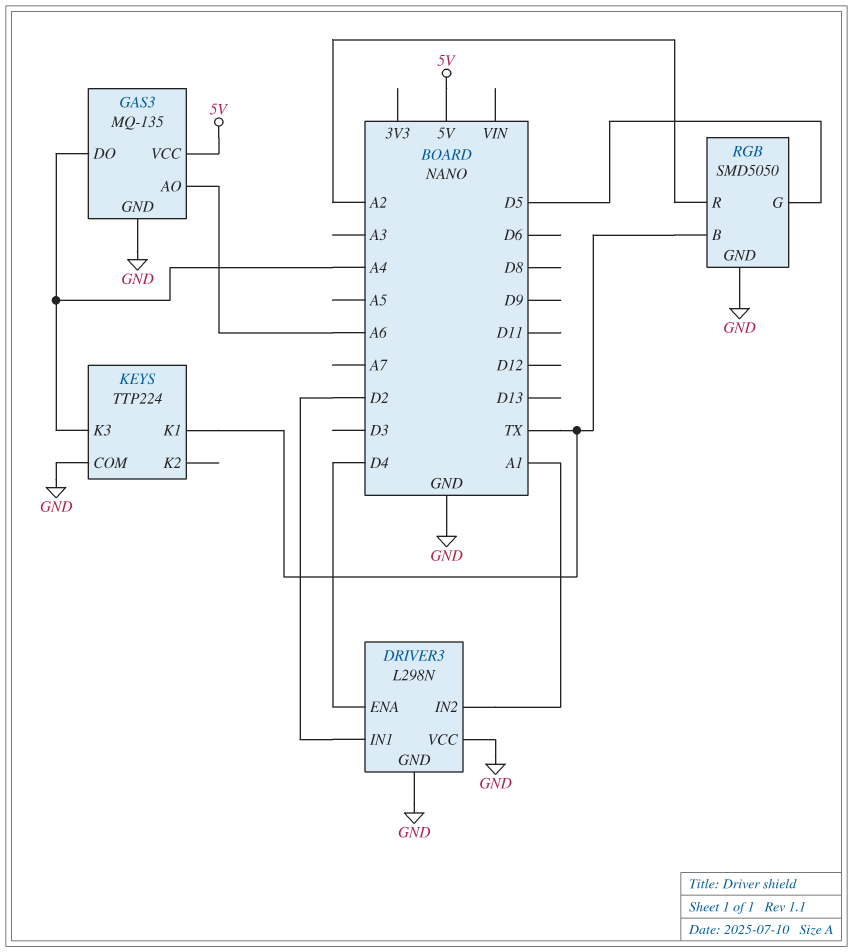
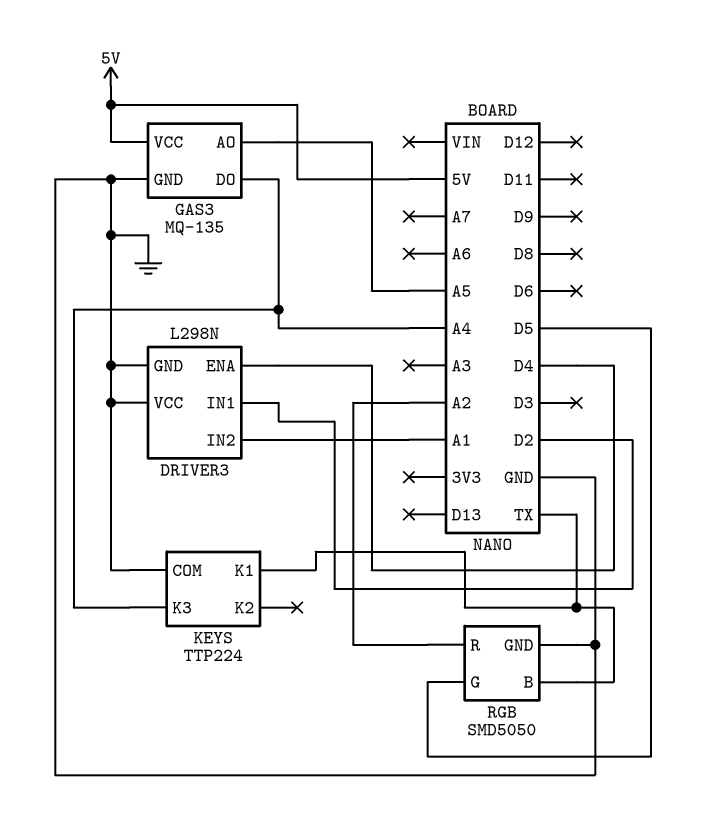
GAS3 pin AO: A6 -> A5

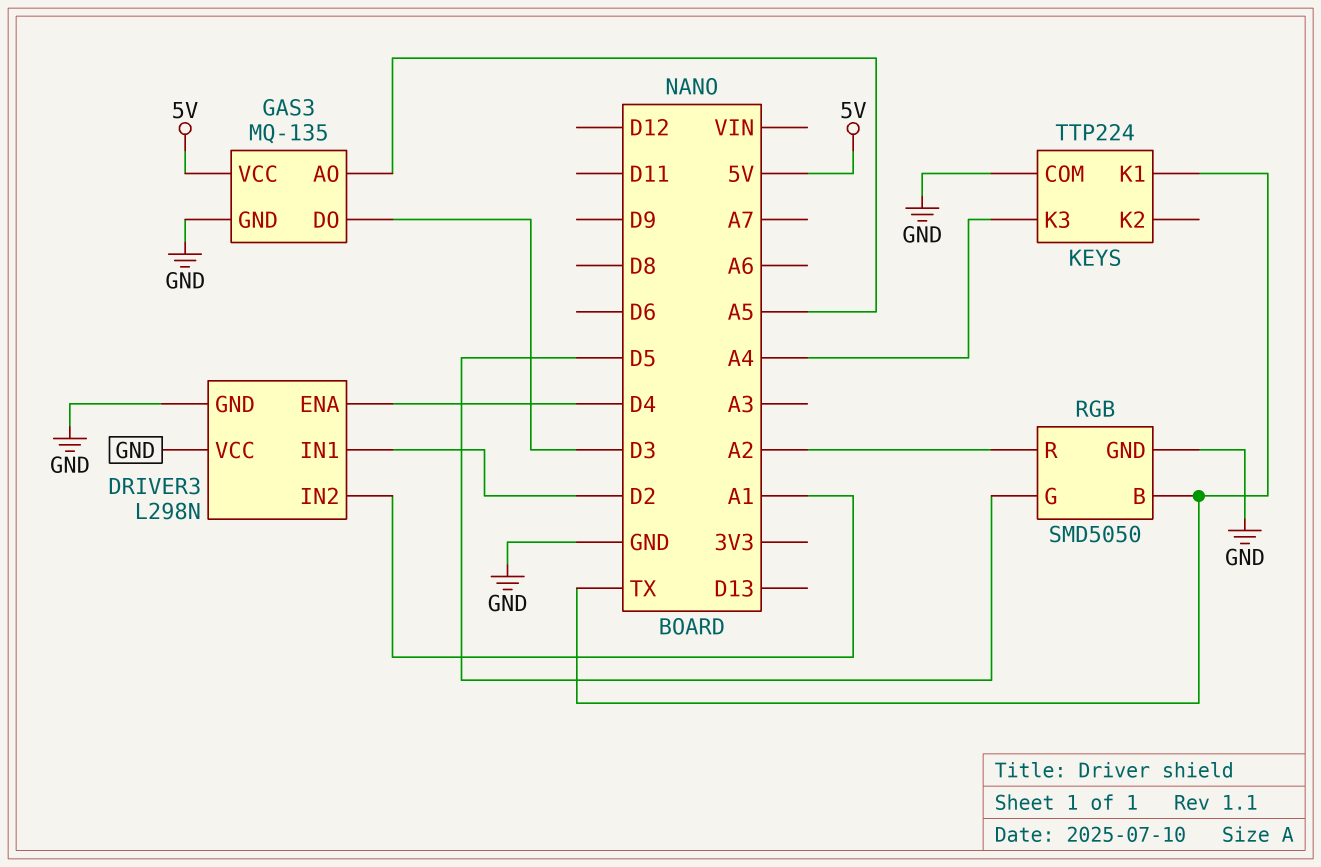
GAS3 pin DO: A4 -> D3

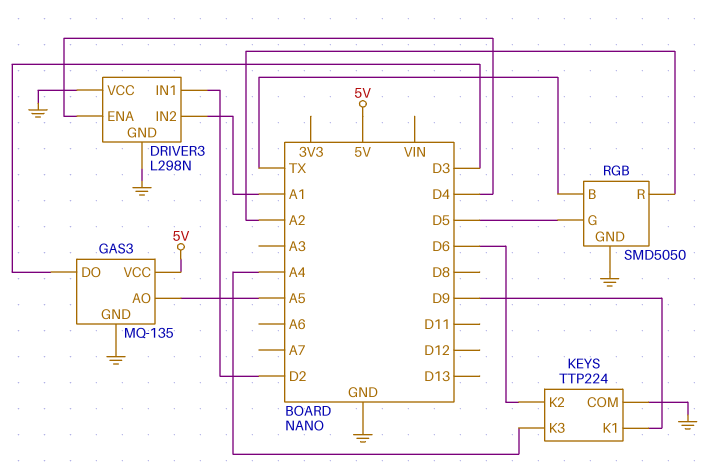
KEYS pin K1: TX -> D9
KEYS pin K2: none -> D6

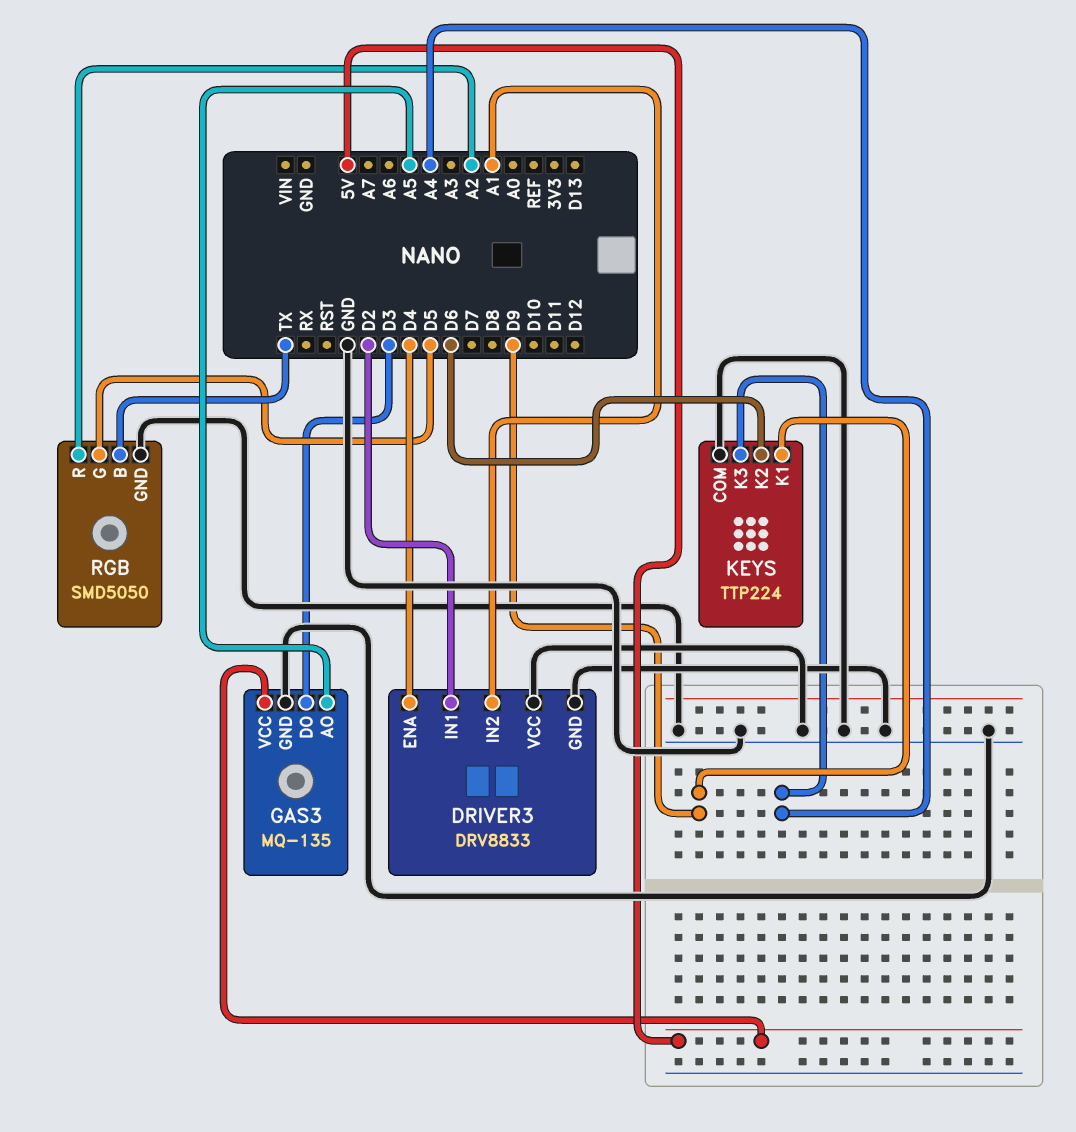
DRIVER3: L298N -> DRV8833

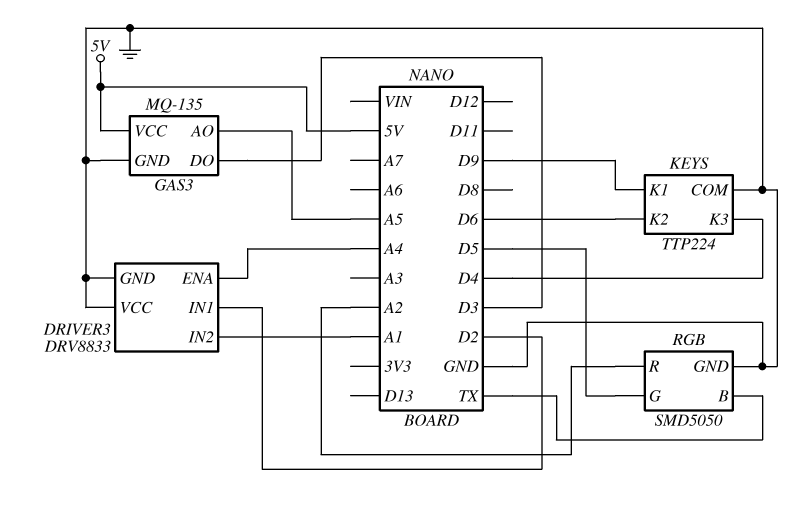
DRIVER3 pin ENA: D4 -> A4
KEYS pin K3: A4 -> D4

